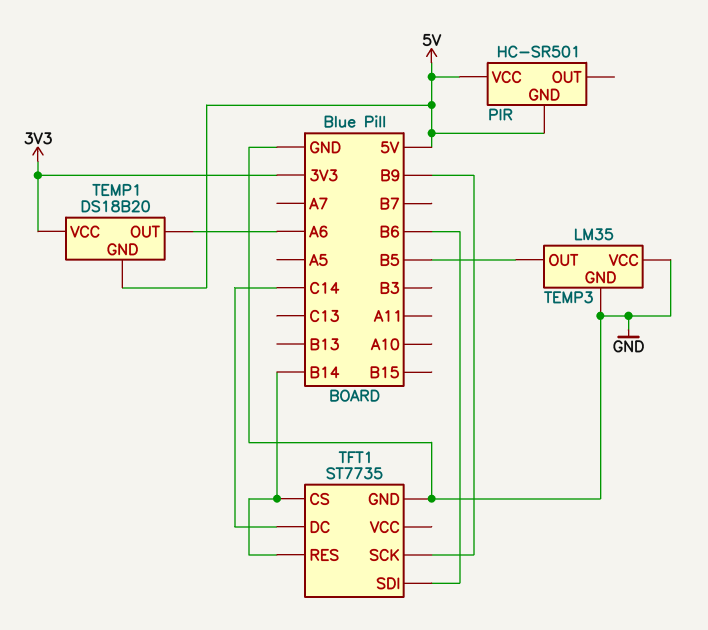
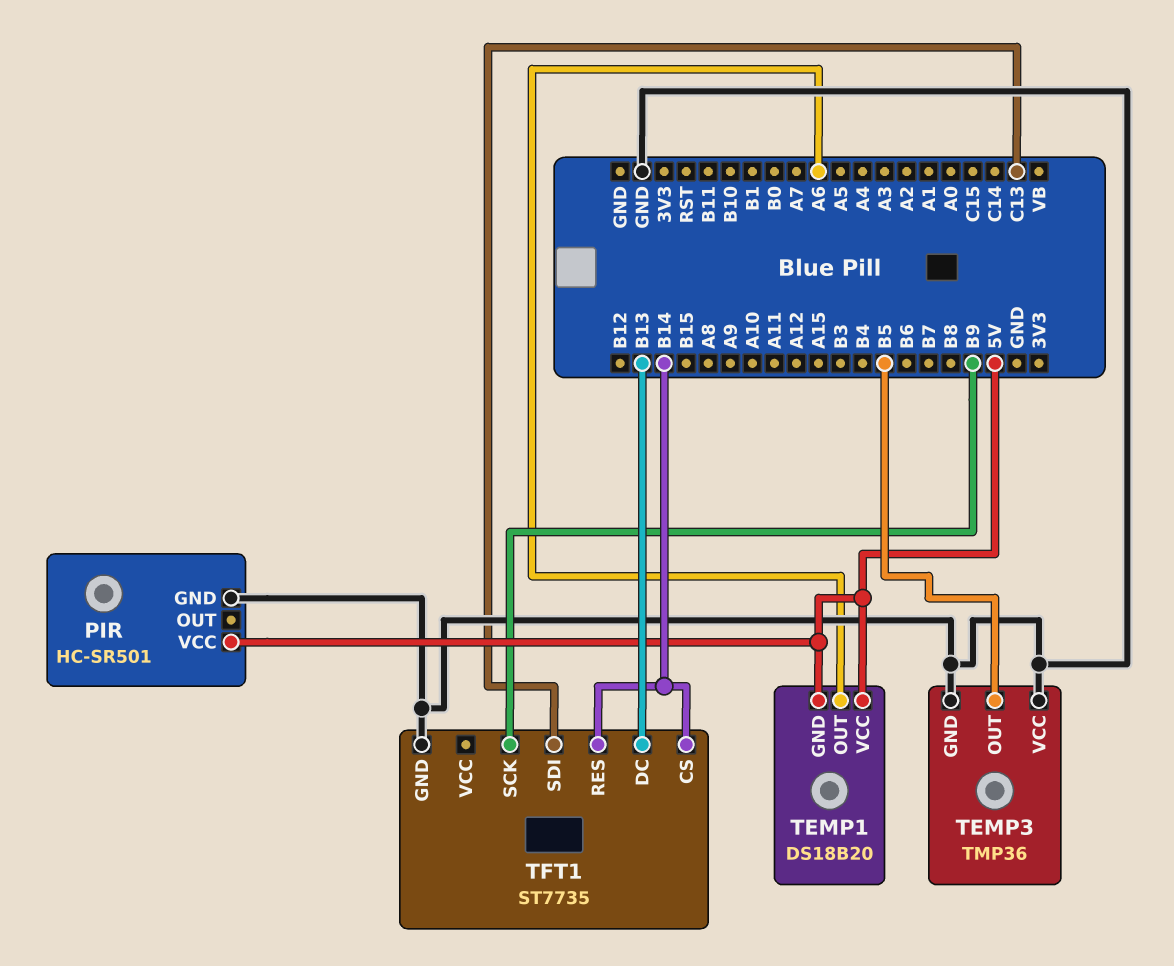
PIR pin GND: 5V -> GND
TEMP1 pin VCC: 3V3 -> 5V
TEMP3: LM35 -> TMP36
TFT1 pin DC: C14 -> B13
TFT1 pin SDI: B6 -> C13

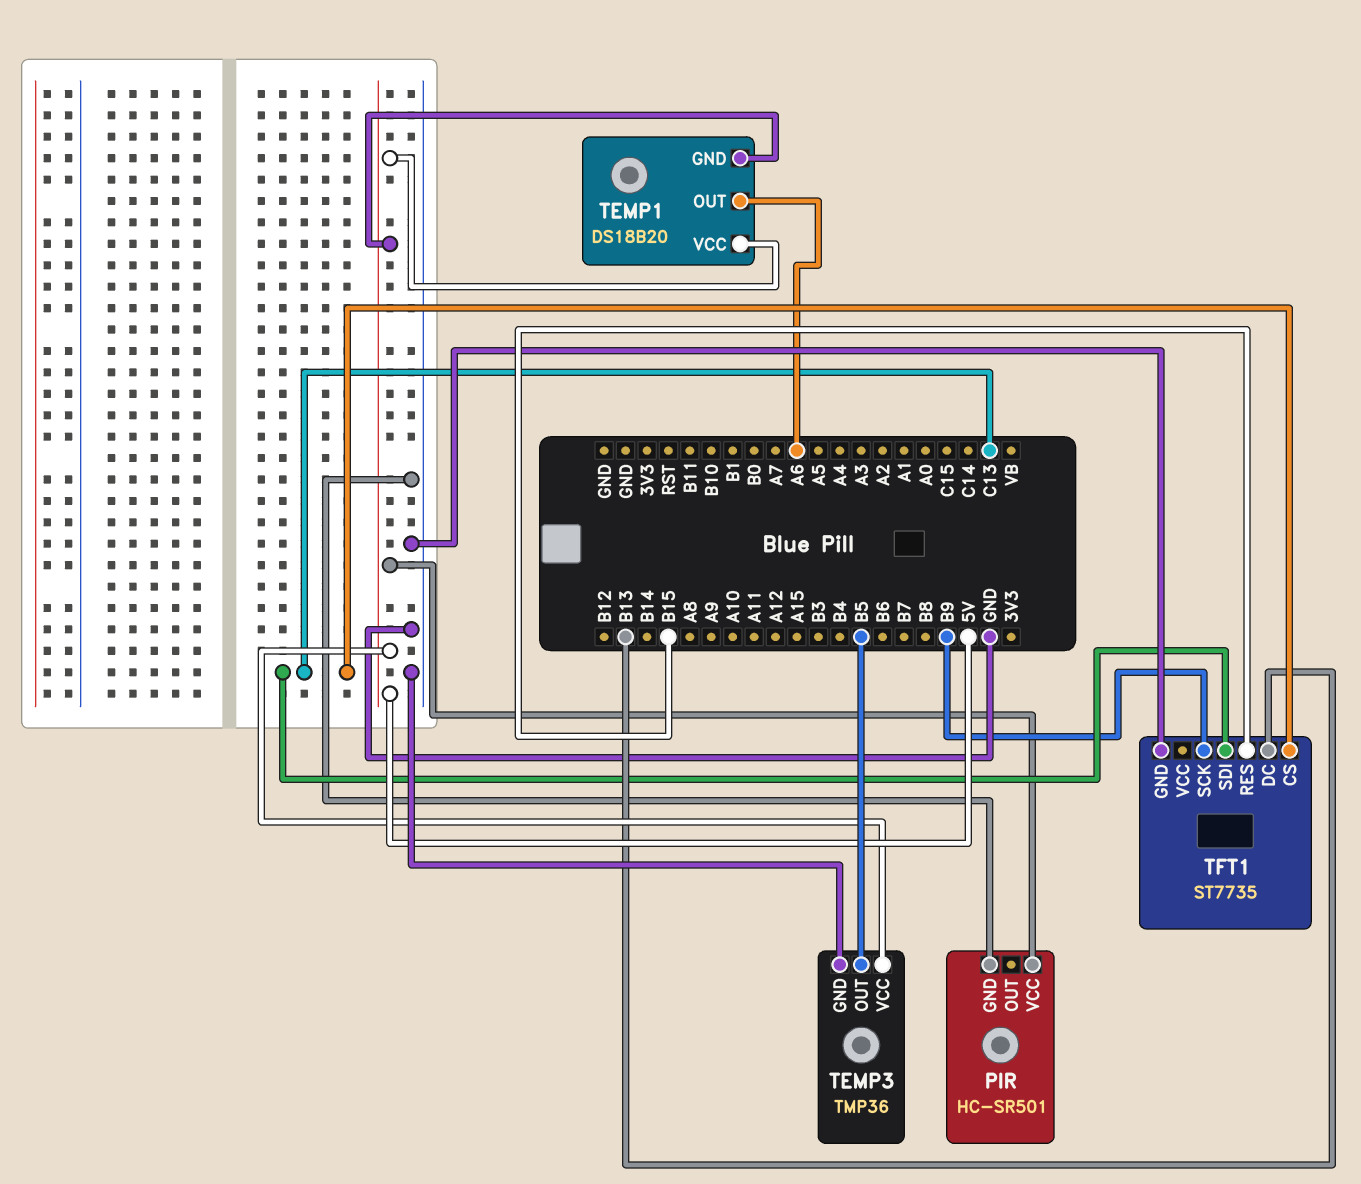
TEMP3 pin VCC: GND -> 5V
TFT1 pin CS: B14 -> C13
TFT1 pin RES: B14 -> B15

